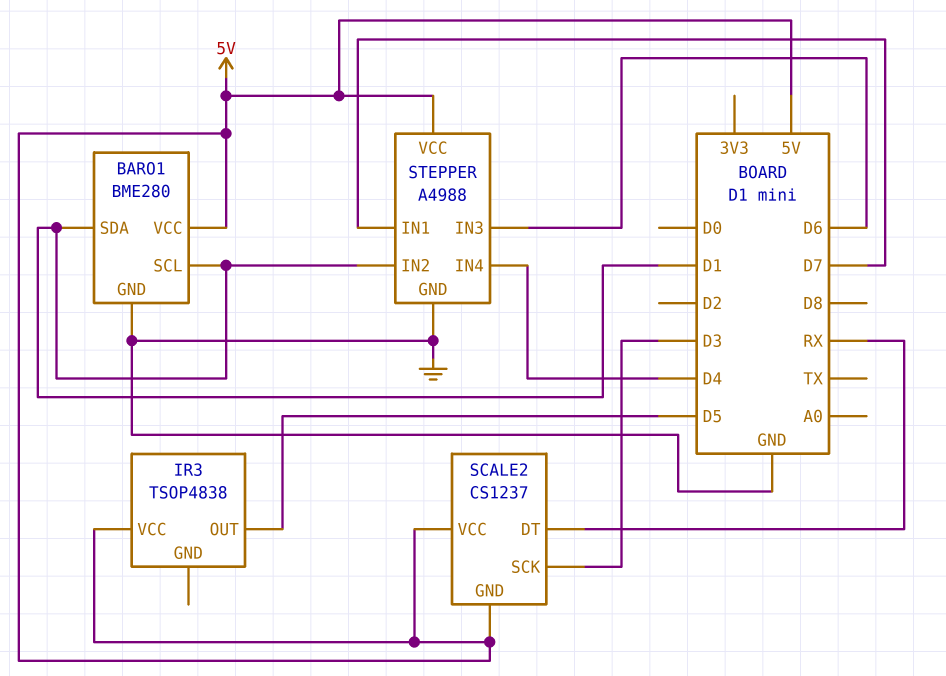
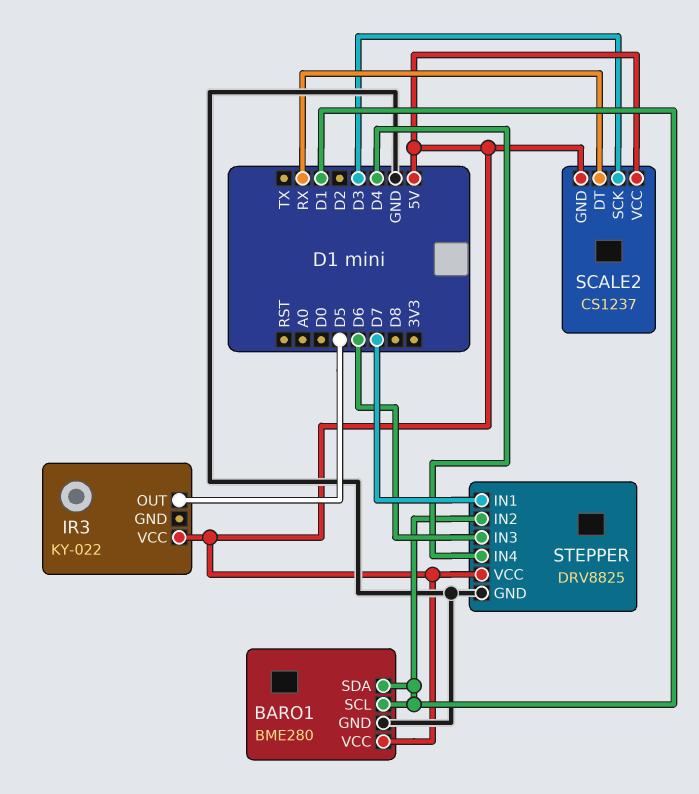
IR3: TSOP4838 -> KY-022
STEPPER: A4988 -> DRV8825

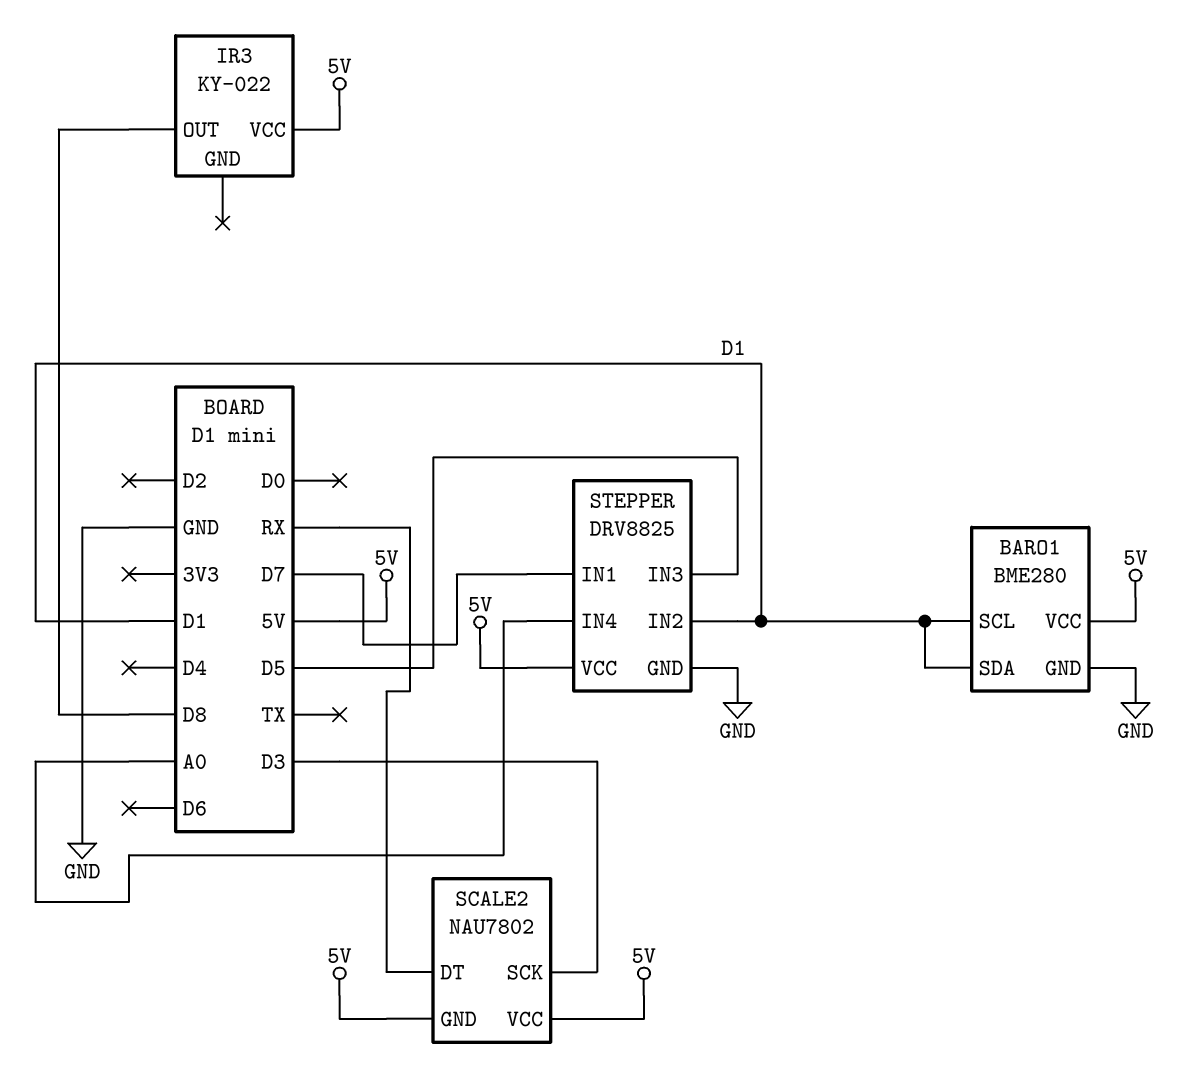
IR3 pin OUT: D5 -> D8
SCALE2: CS1237 -> NAU7802
STEPPER pin IN3: D6 -> D5
STEPPER pin IN4: D4 -> A0

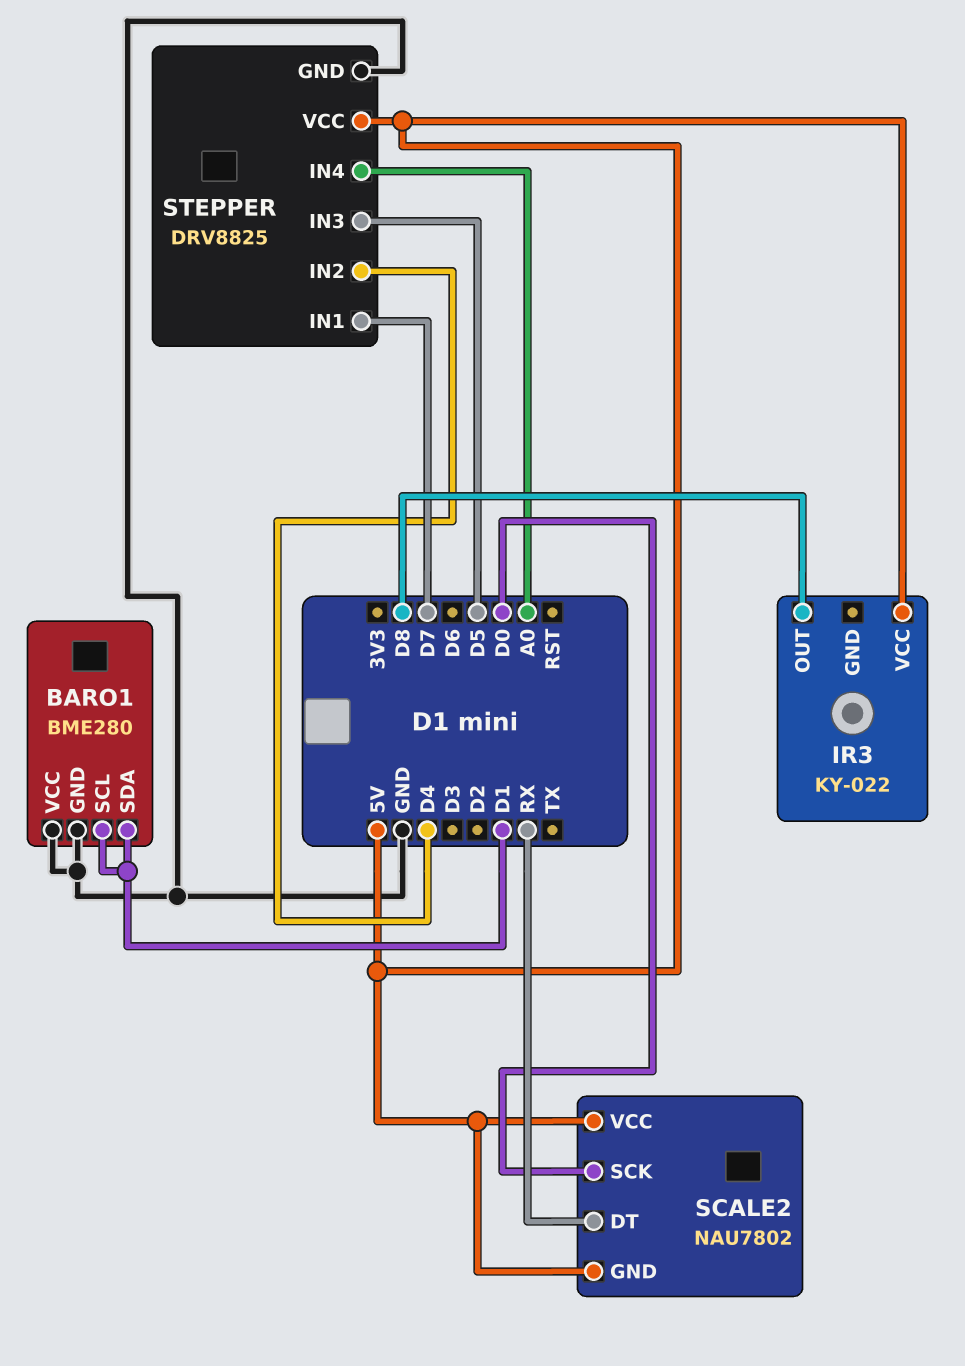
BARO1 pin VCC: 5V -> GND
SCALE2 pin SCK: D3 -> D0
STEPPER pin IN2: D1 -> D4

